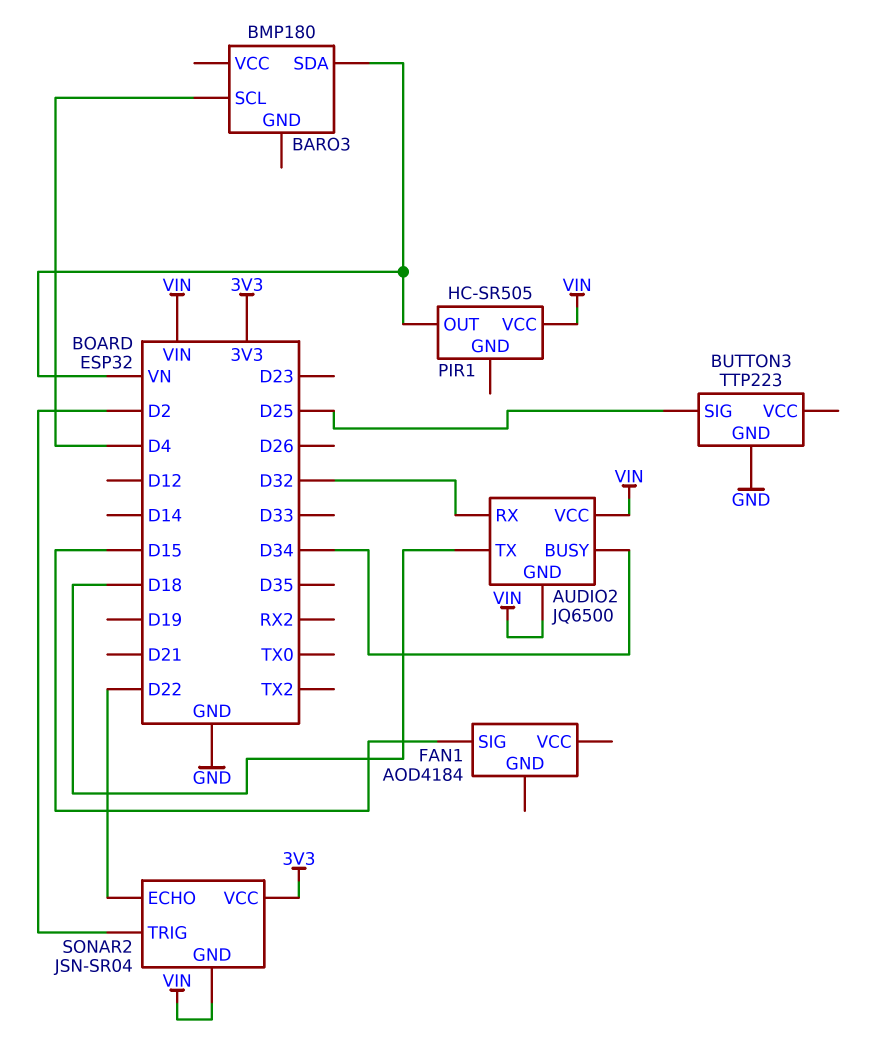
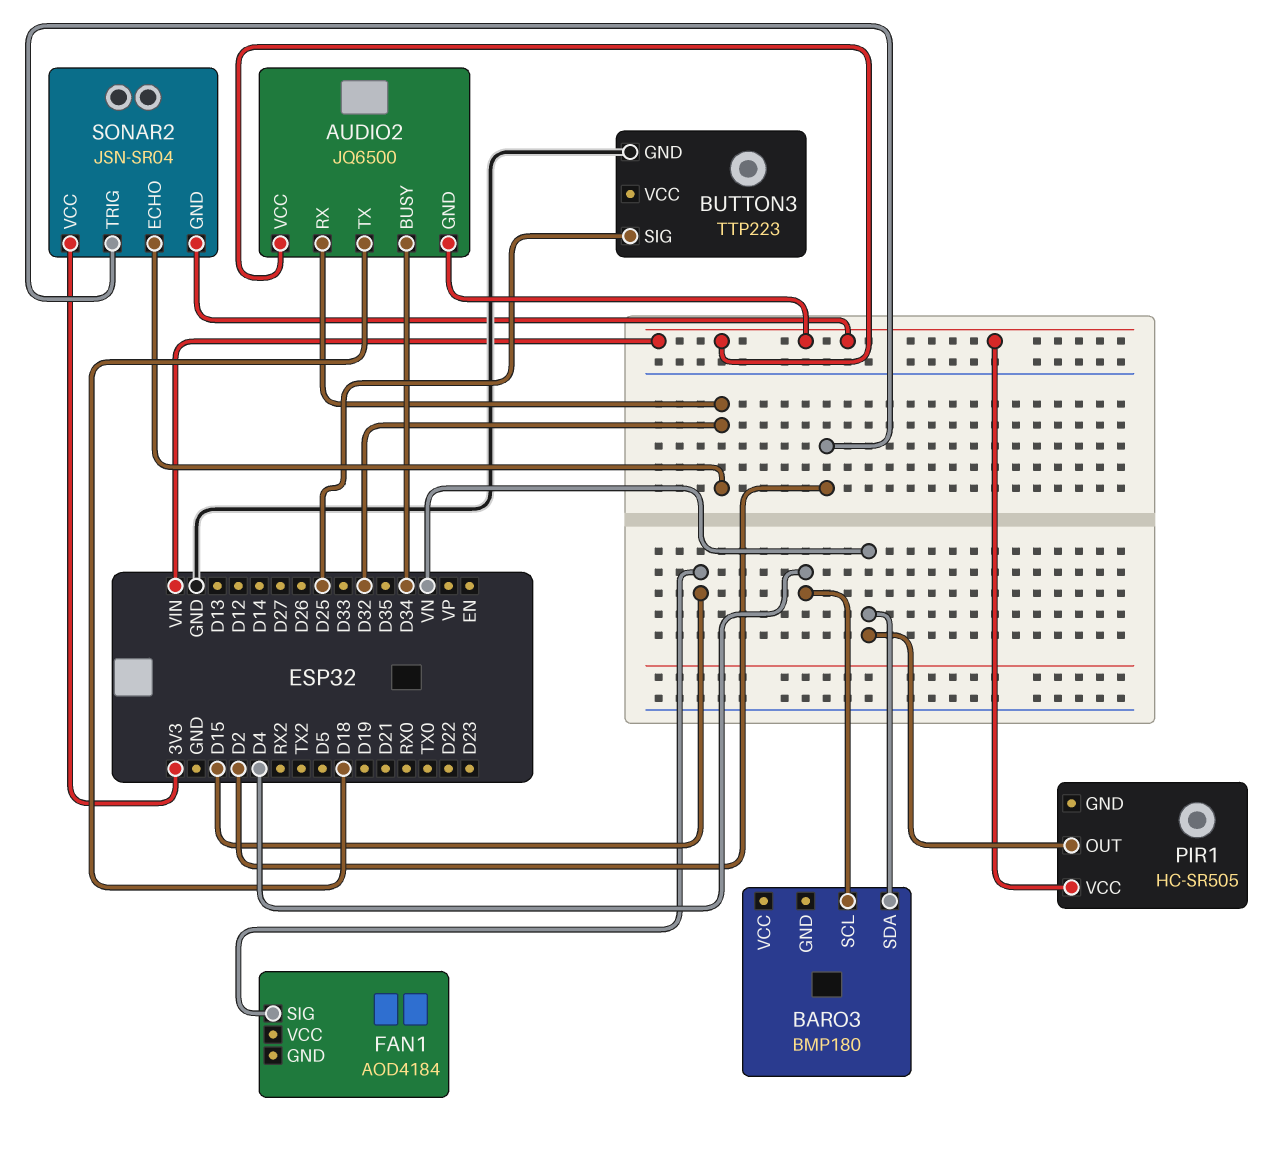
SONAR2 pin ECHO: D22 -> D32

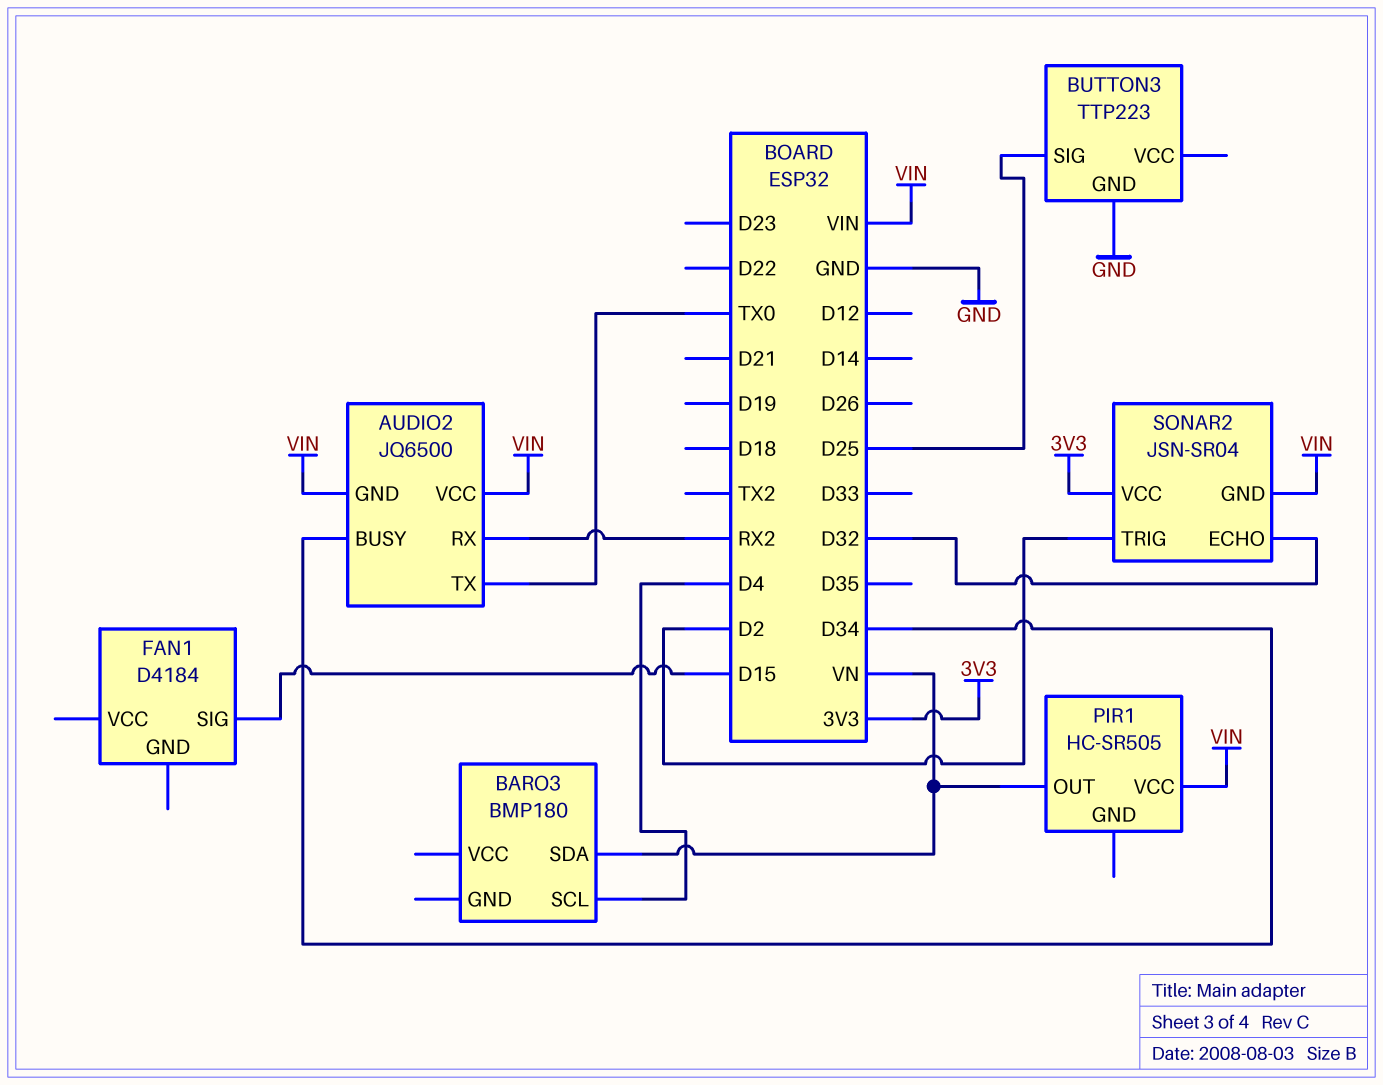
AUDIO2 pin RX: D32 -> RX2
AUDIO2 pin TX: D18 -> TX0
FAN1: AOD4184 -> D4184

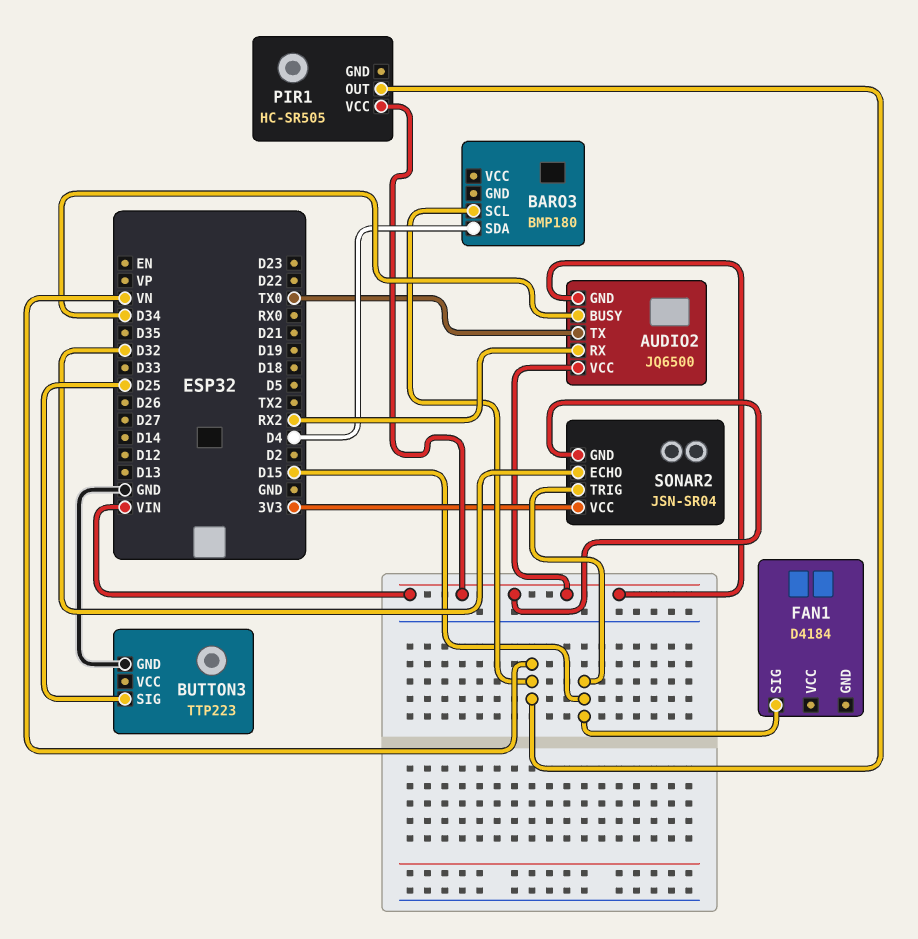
BARO3 pin SCL: D4 -> VN
BARO3 pin SDA: VN -> D4
SONAR2 pin TRIG: D2 -> D15

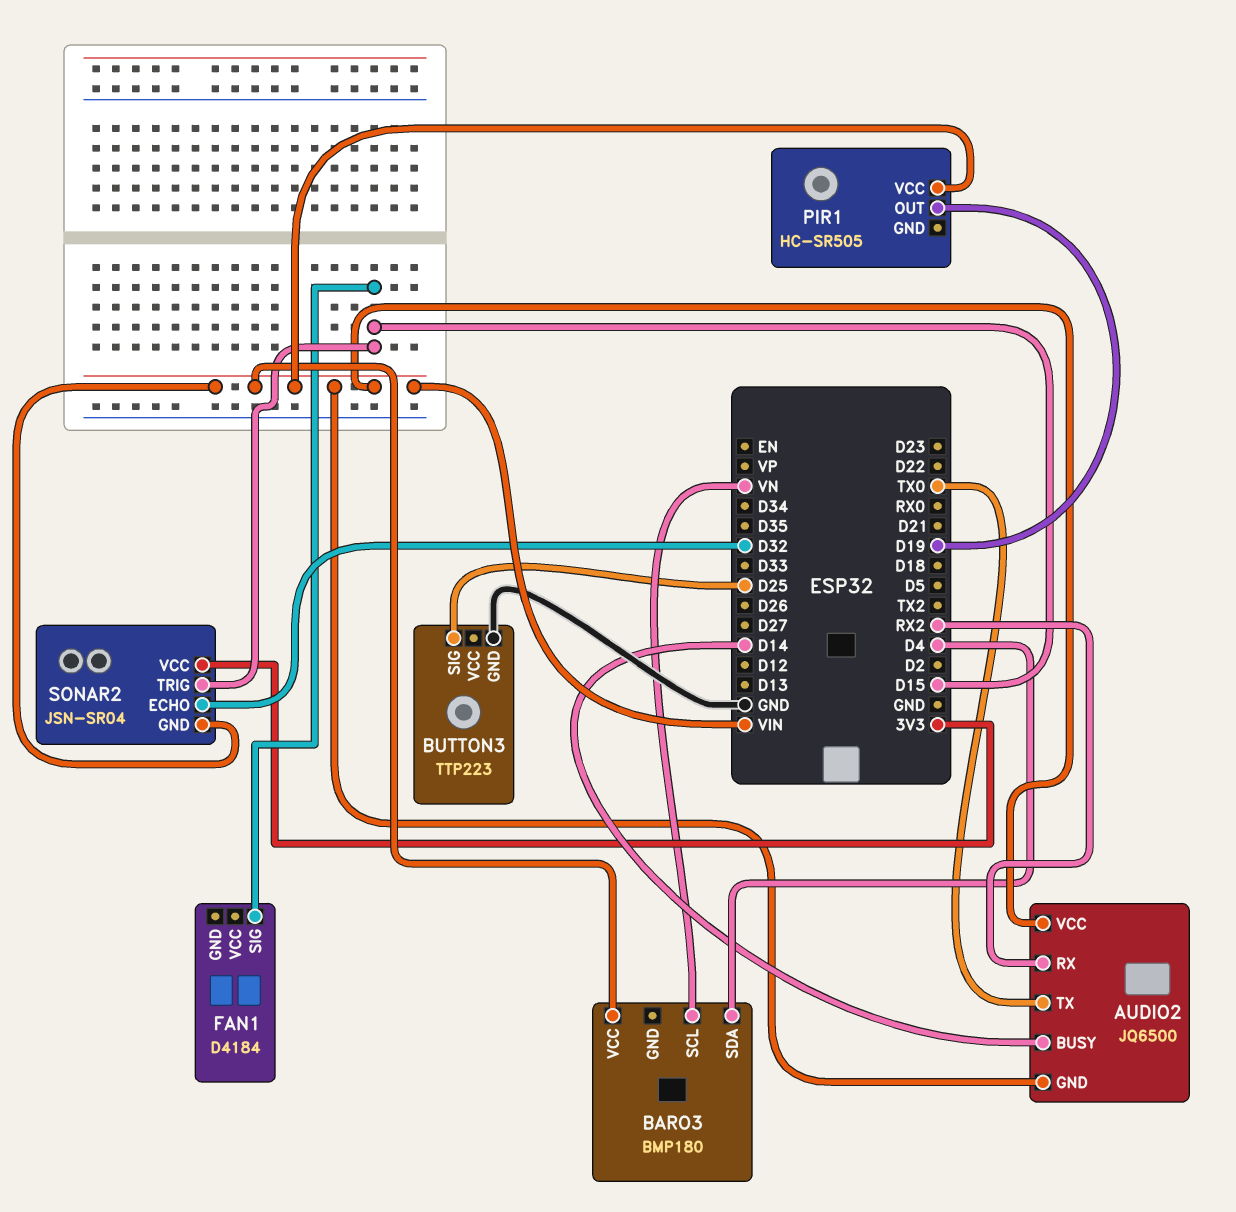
AUDIO2 pin BUSY: D34 -> D14
BARO3 pin VCC: none -> VIN
PIR1 pin OUT: VN -> D19

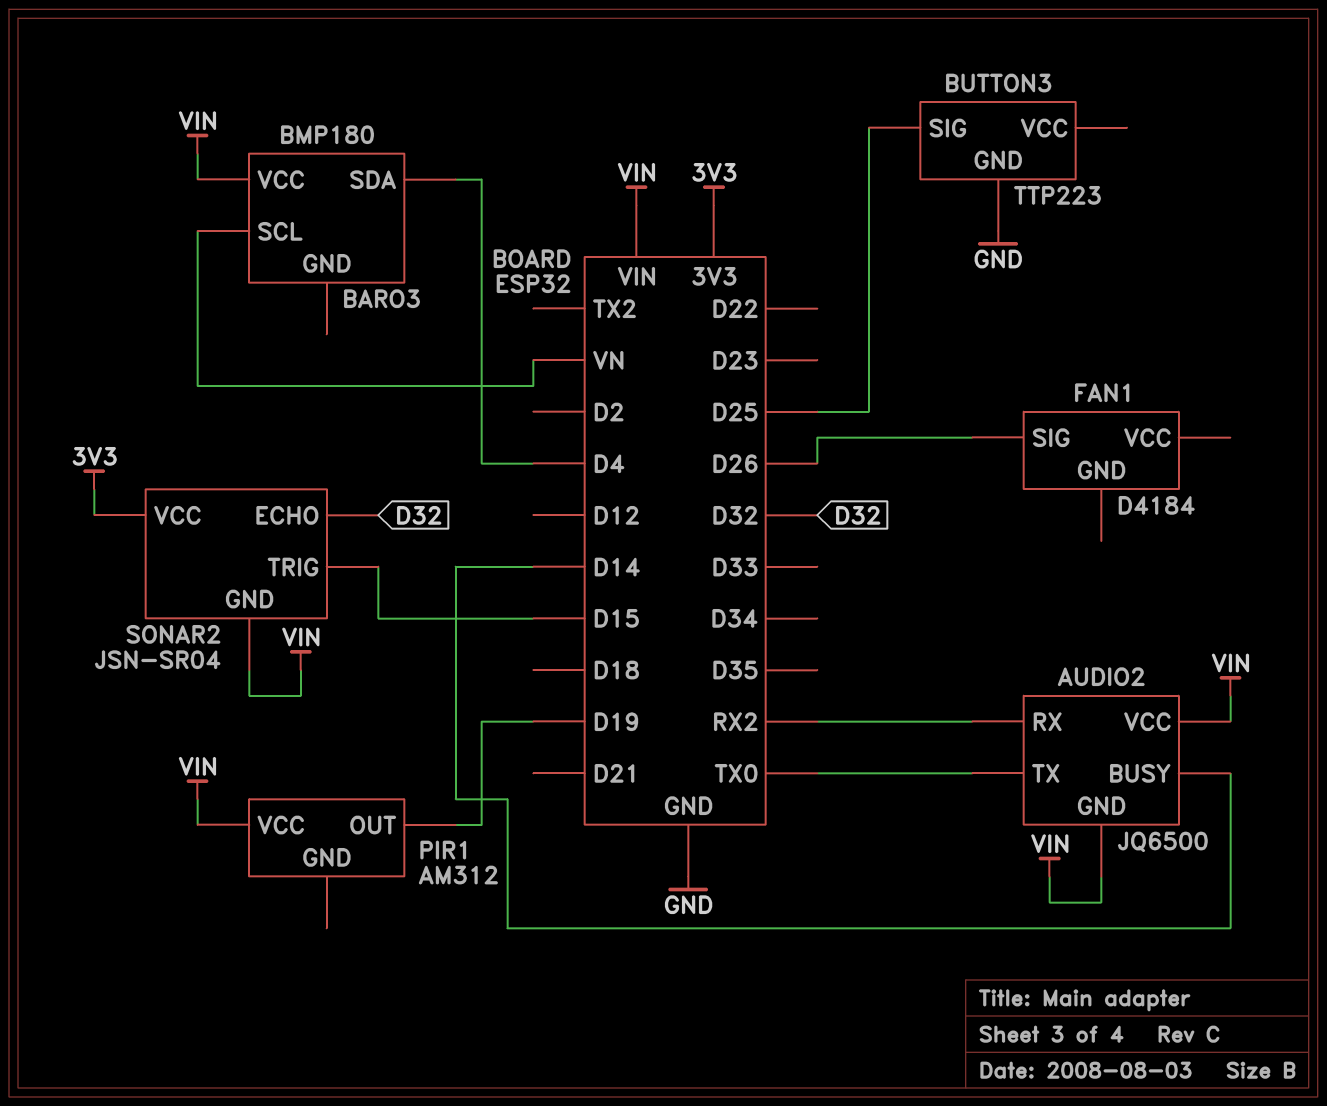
FAN1 pin SIG: D15 -> D26
PIR1: HC-SR505 -> AM312

